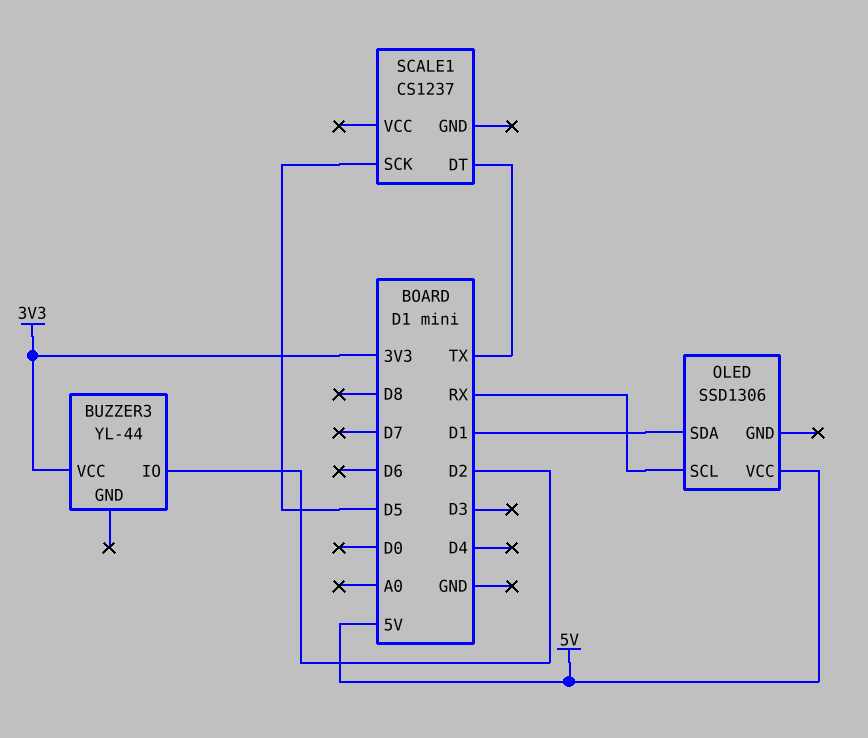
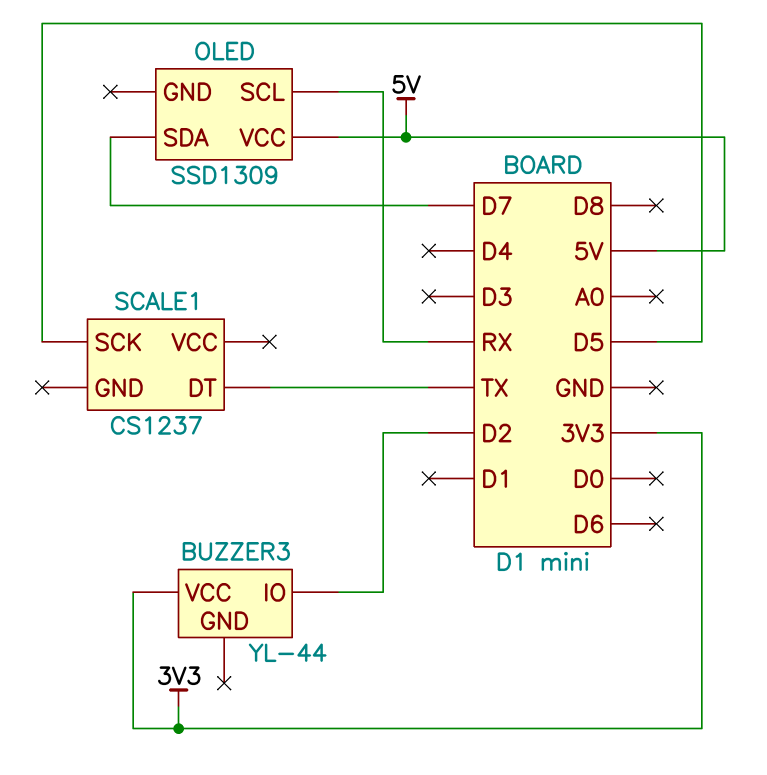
OLED: SSD1306 -> SSD1309
OLED pin SDA: D1 -> D7

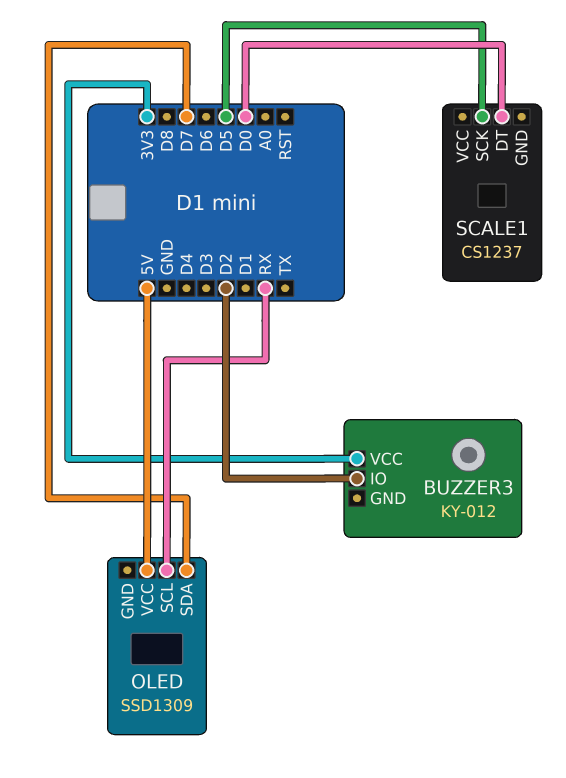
BUZZER3: YL-44 -> KY-012
SCALE1 pin DT: TX -> D0

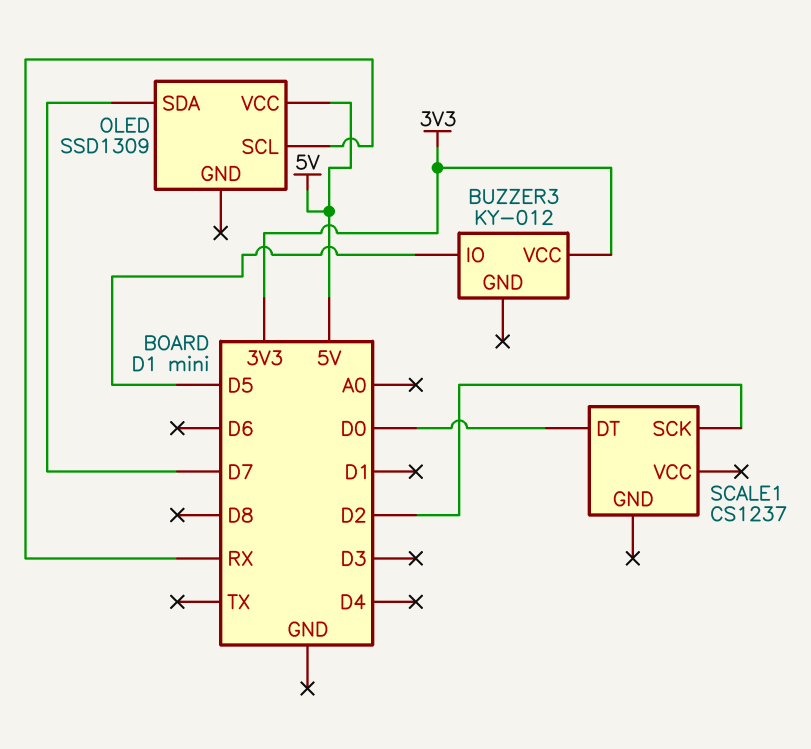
BUZZER3 pin IO: D2 -> D5
SCALE1 pin SCK: D5 -> D2

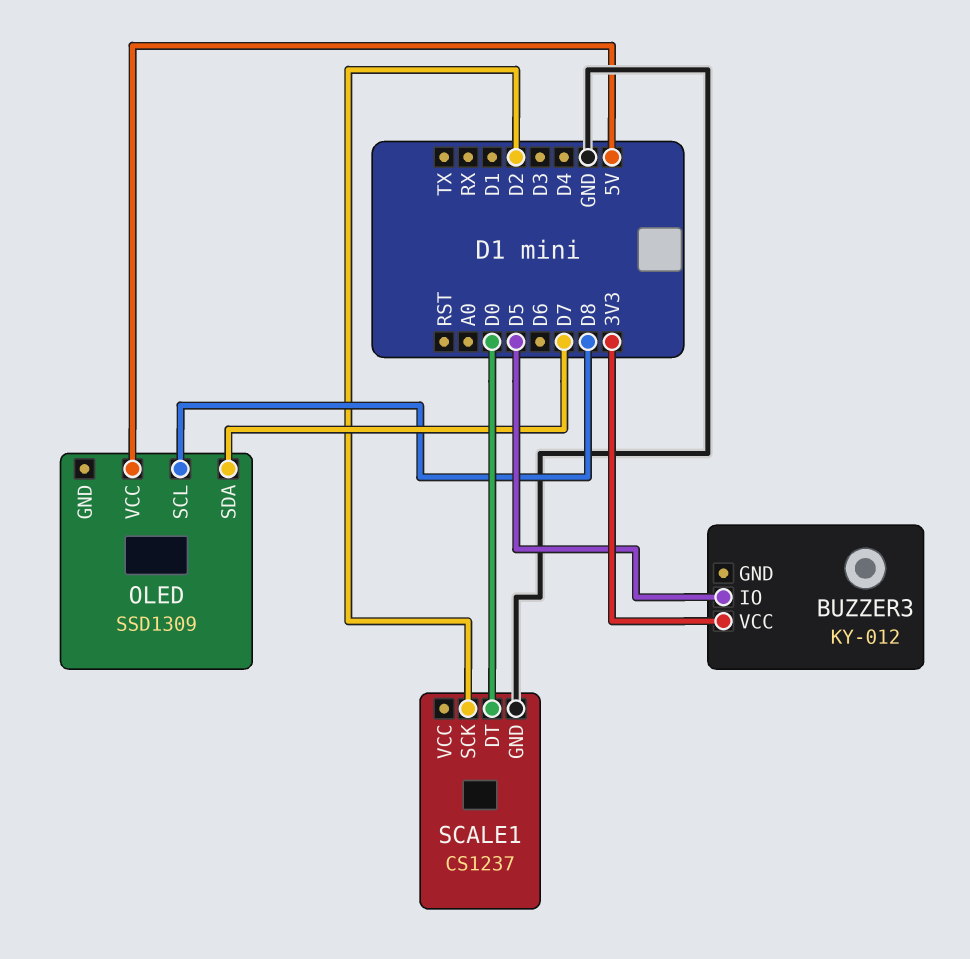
OLED pin SCL: RX -> D8
SCALE1 pin GND: none -> GND

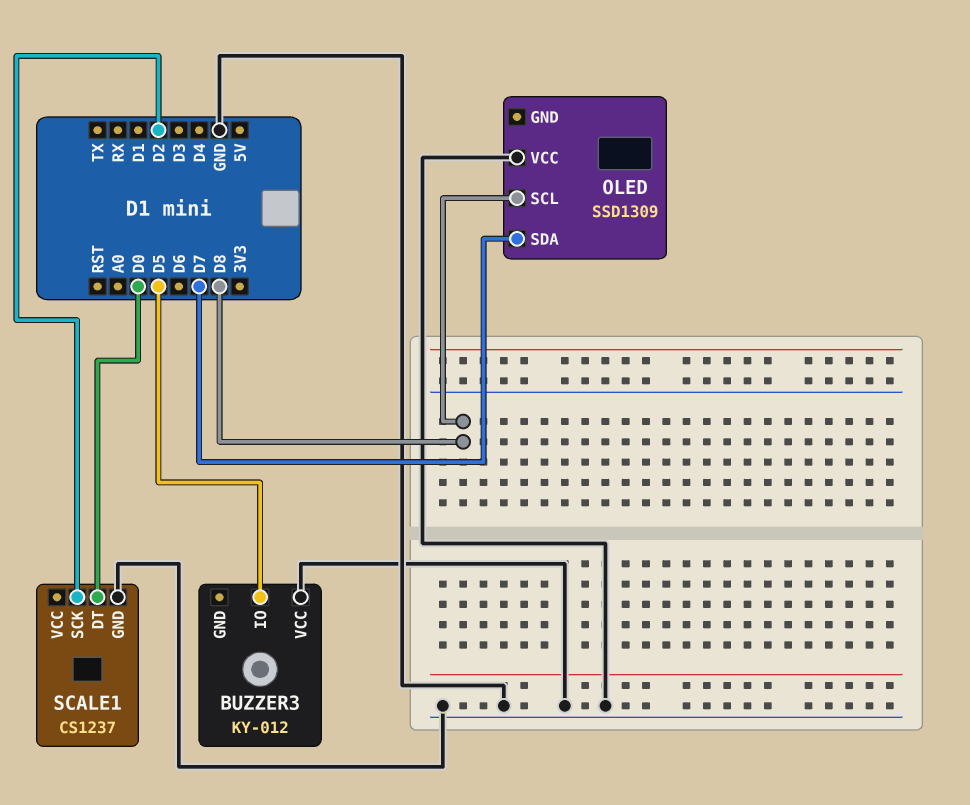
BUZZER3 pin VCC: 3V3 -> GND
OLED pin VCC: 5V -> GND

